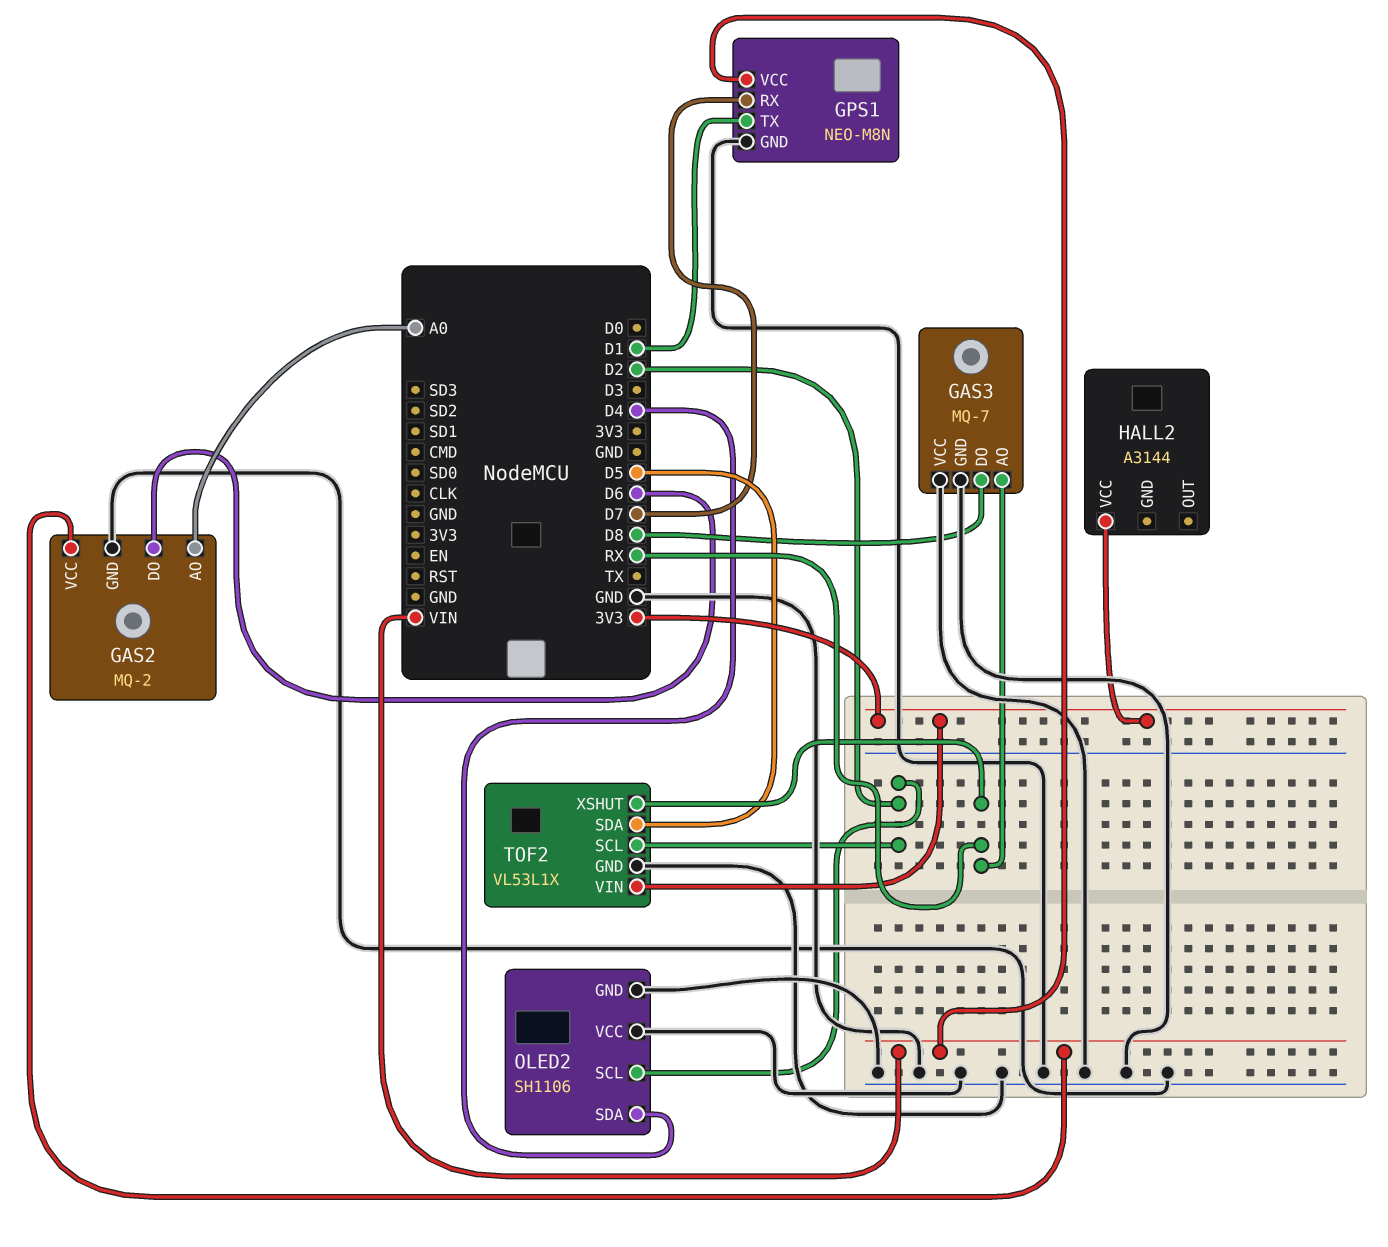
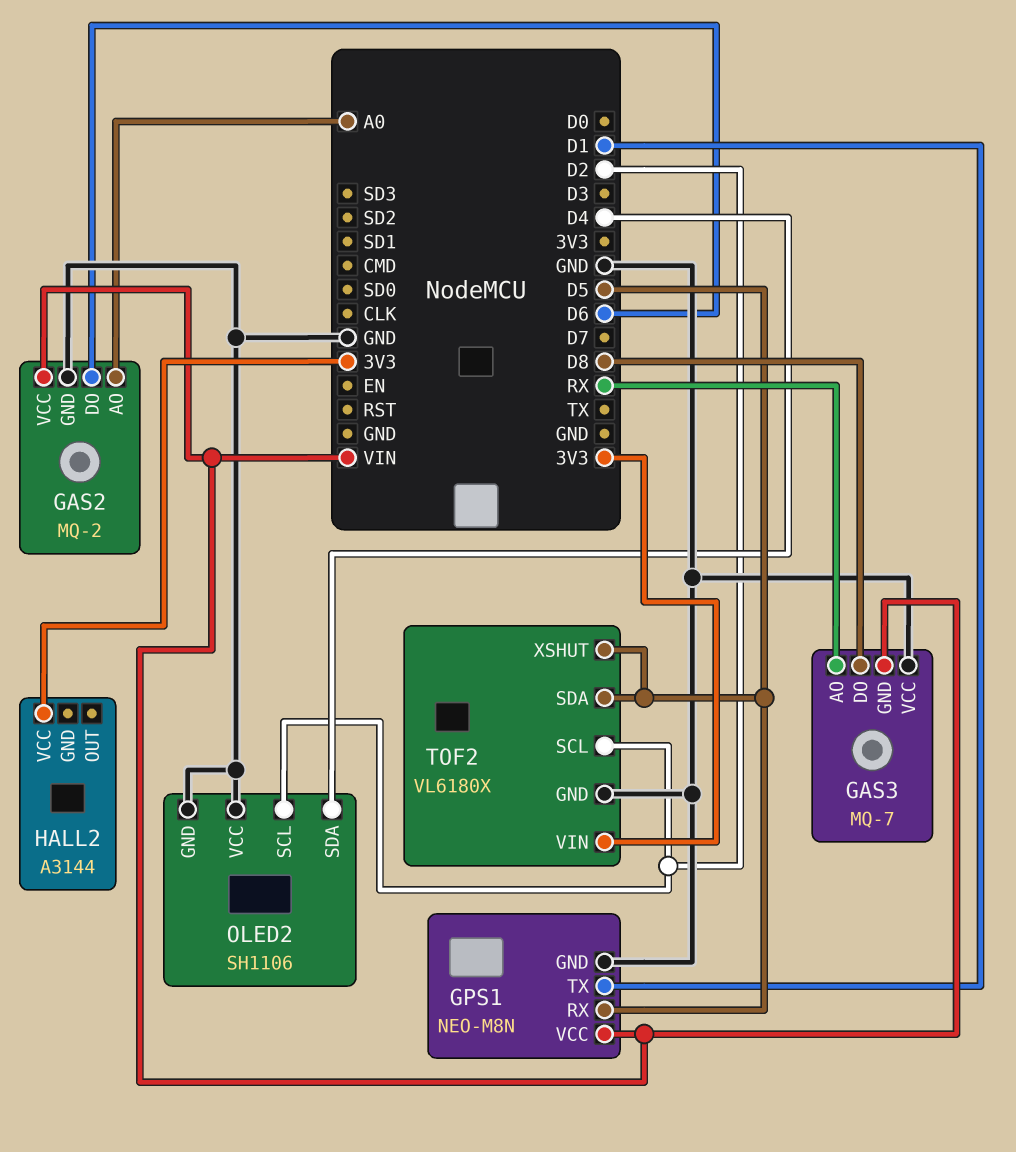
GAS3 pin GND: GND -> VIN
GPS1 pin RX: D7 -> D5
TOF2: VL53L1X -> VL6180X
TOF2 pin XSHUT: RX -> D5

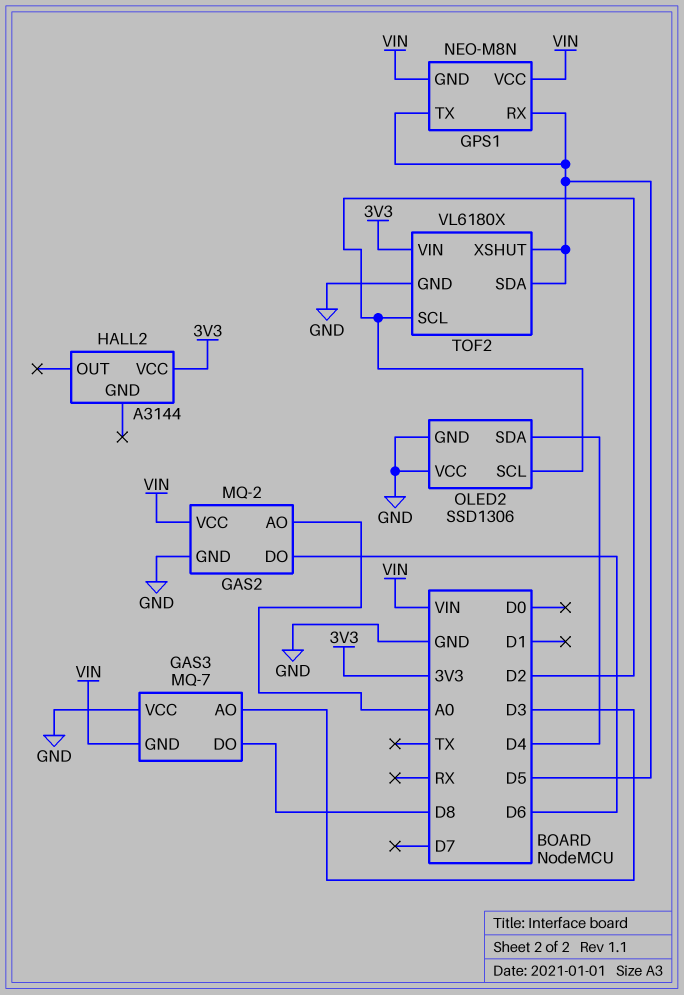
GAS3 pin AO: RX -> D3
GPS1 pin GND: GND -> VIN
GPS1 pin TX: D1 -> D5
OLED2: SH1106 -> SSD1306

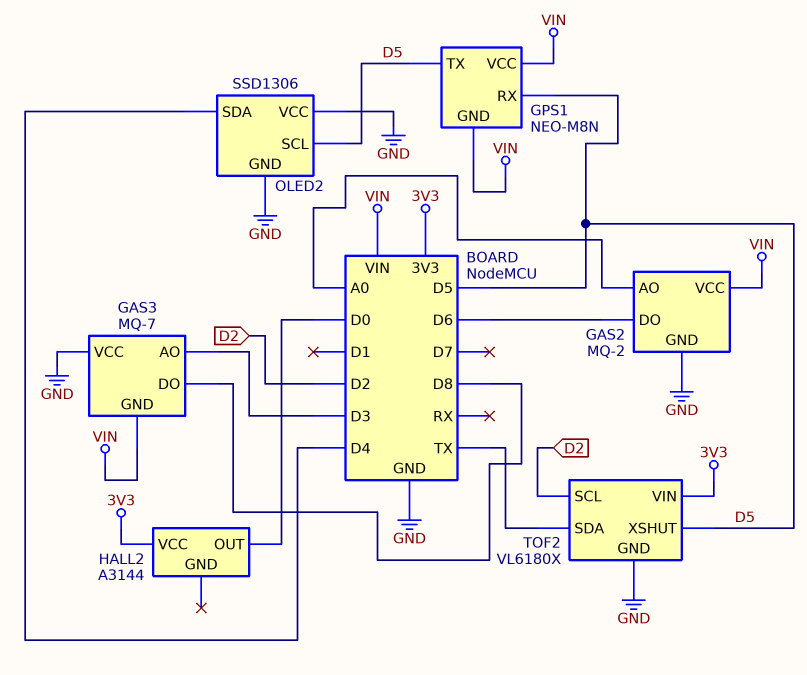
HALL2 pin OUT: none -> D0
OLED2 pin SCL: D2 -> D5
TOF2 pin SDA: D5 -> TX

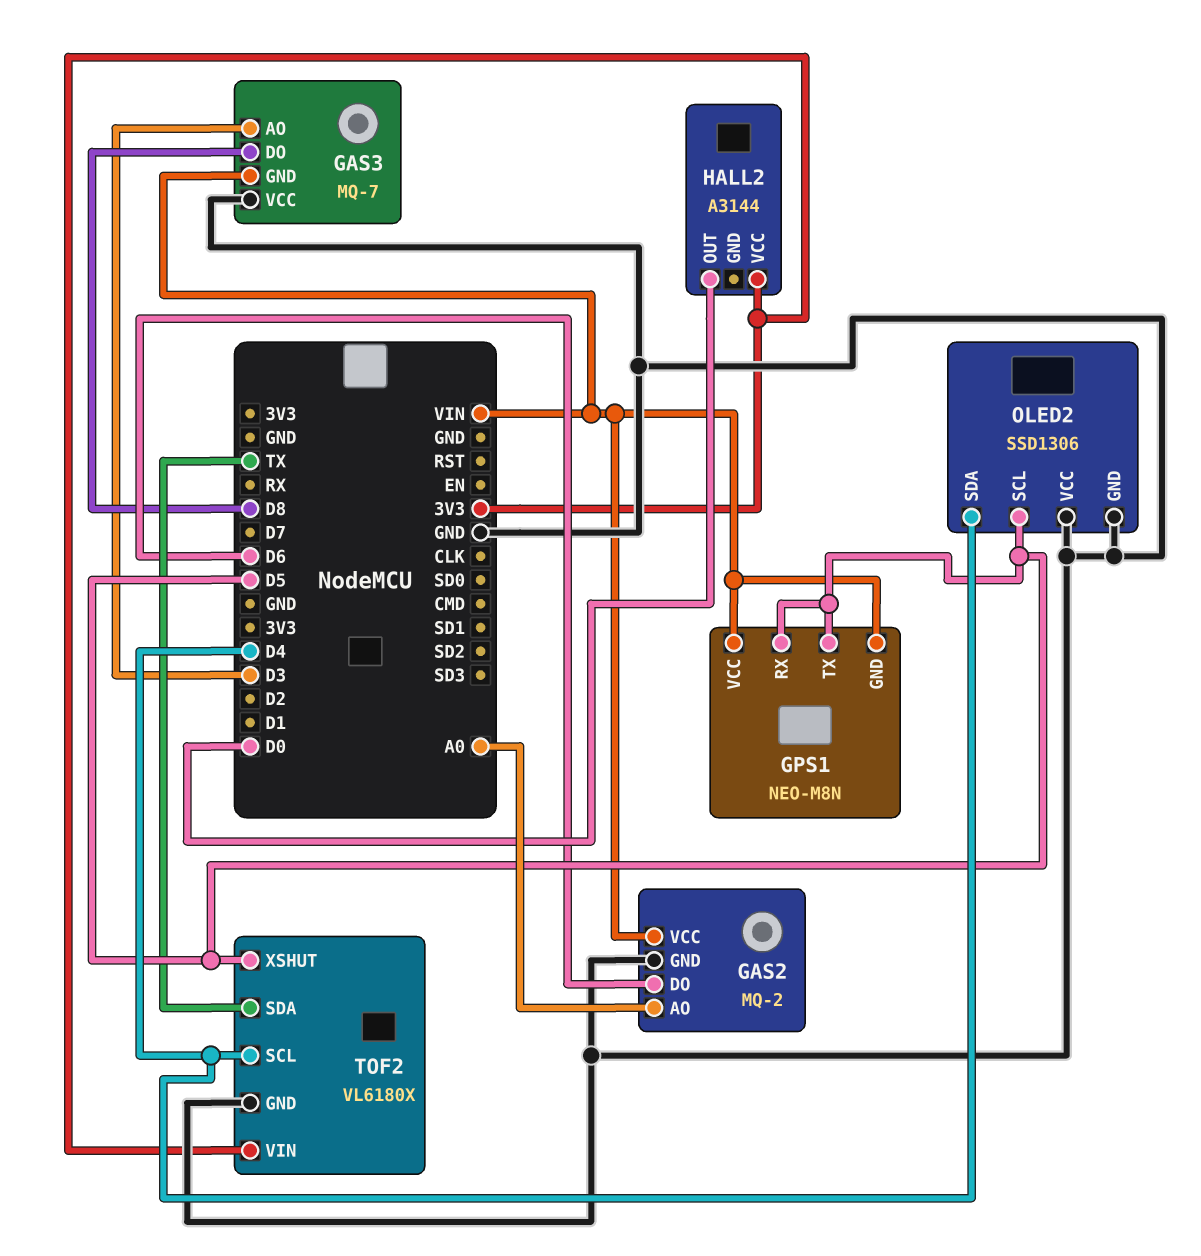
TOF2 pin SCL: D2 -> D4

